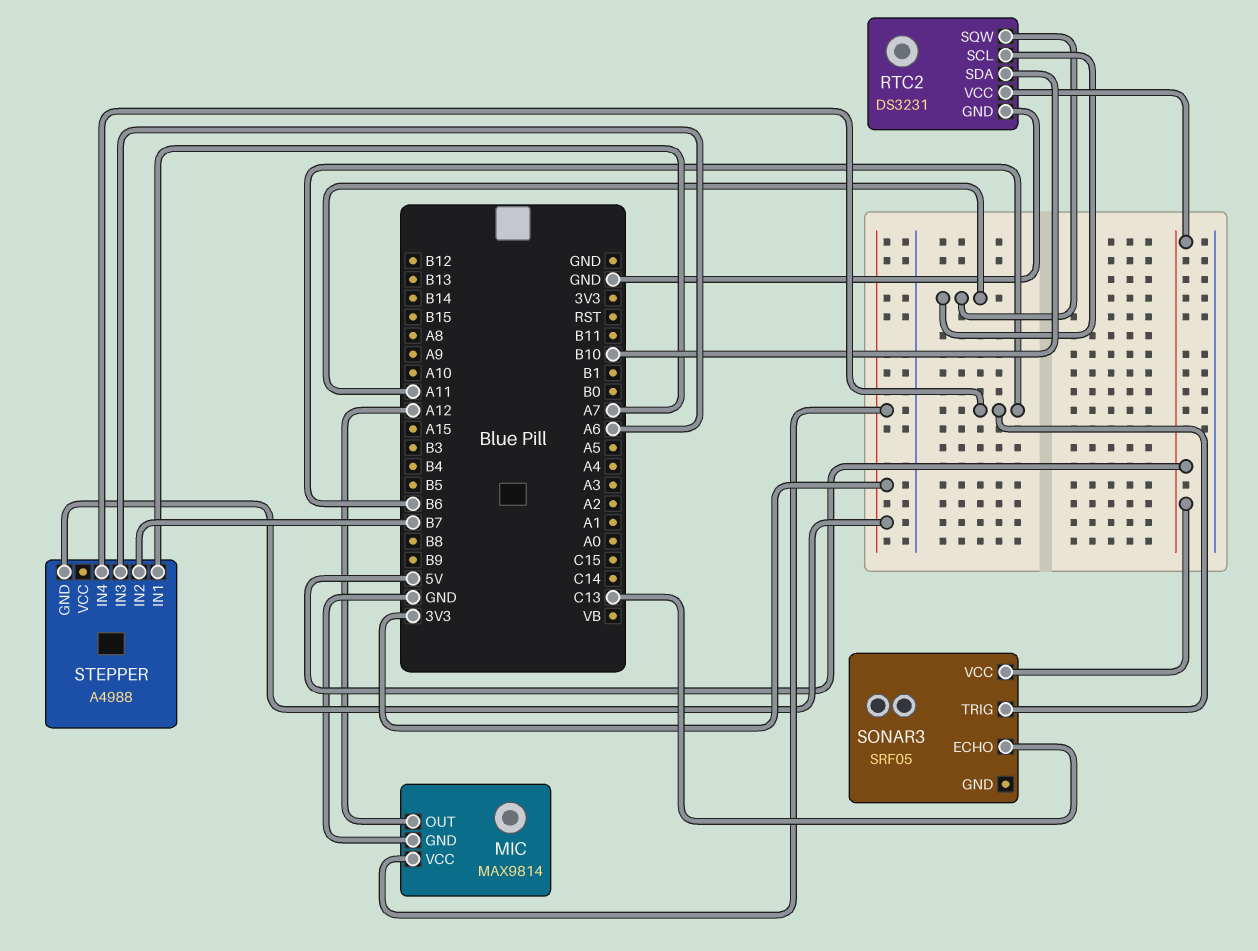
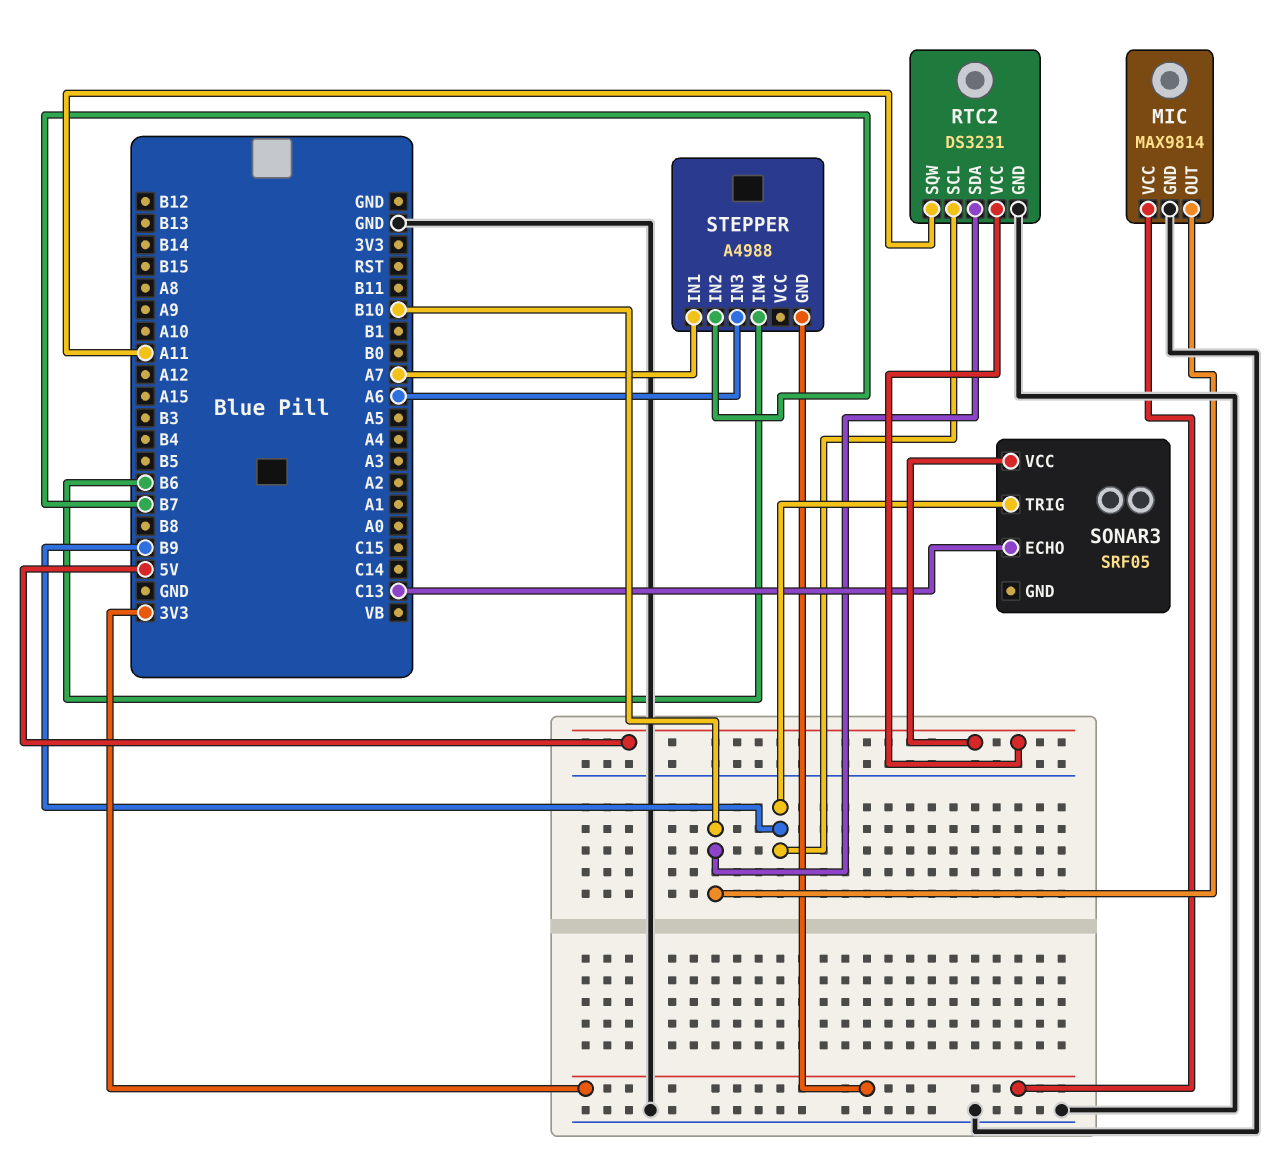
MIC pin OUT: A12 -> B10
RTC2 pin SCL: A11 -> B9
SONAR3 pin TRIG: B6 -> B9

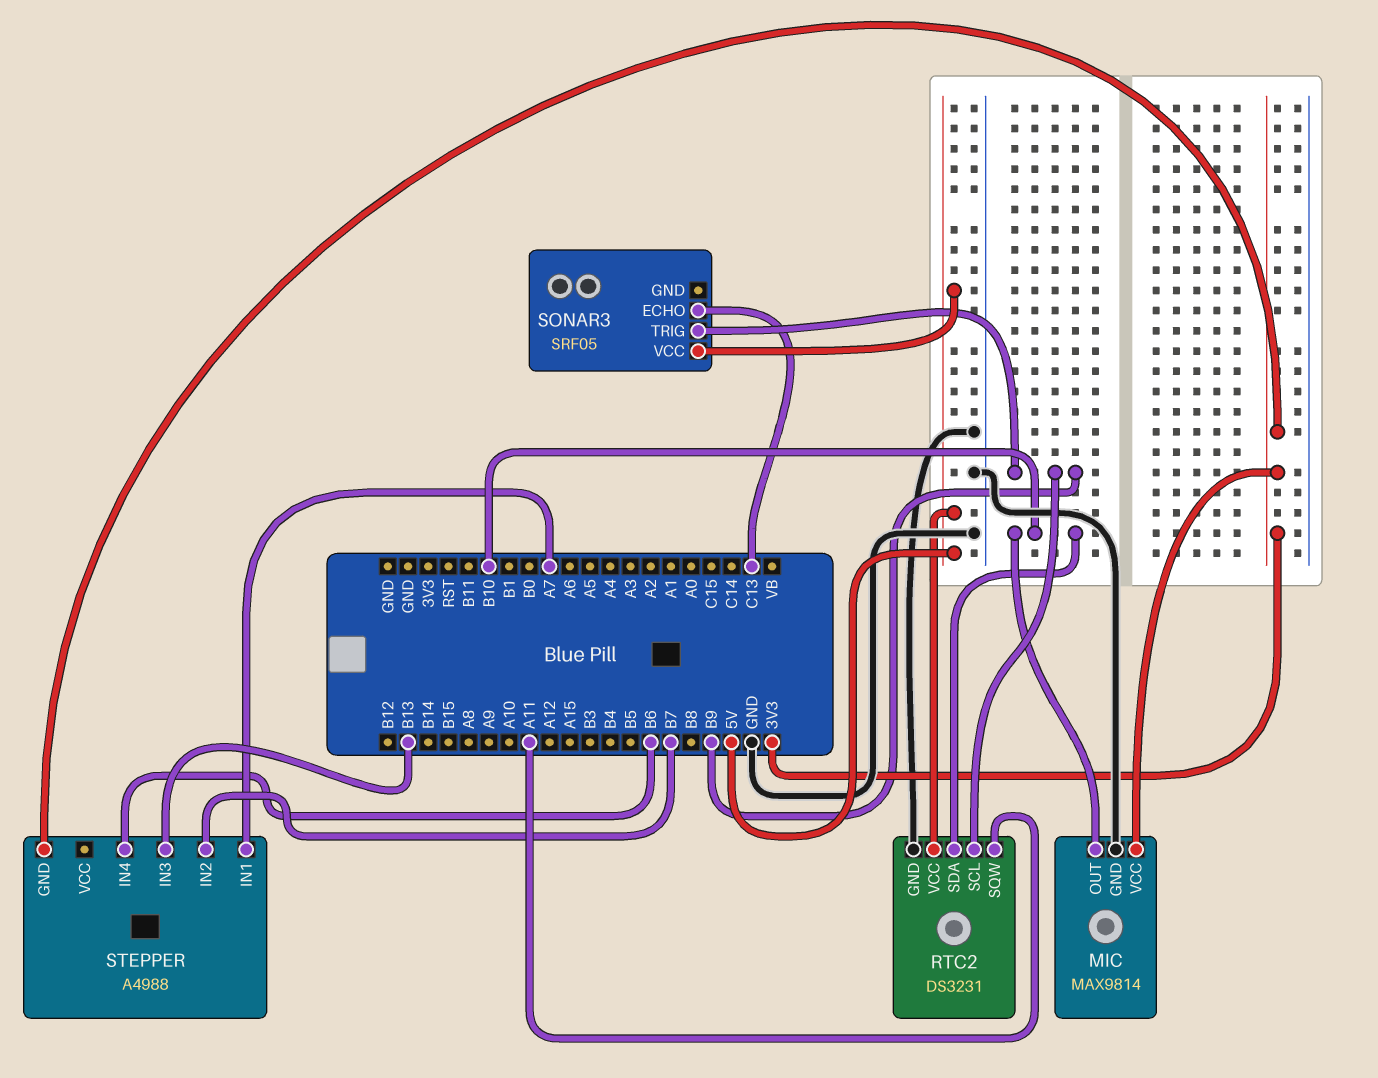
STEPPER pin IN3: A6 -> B13

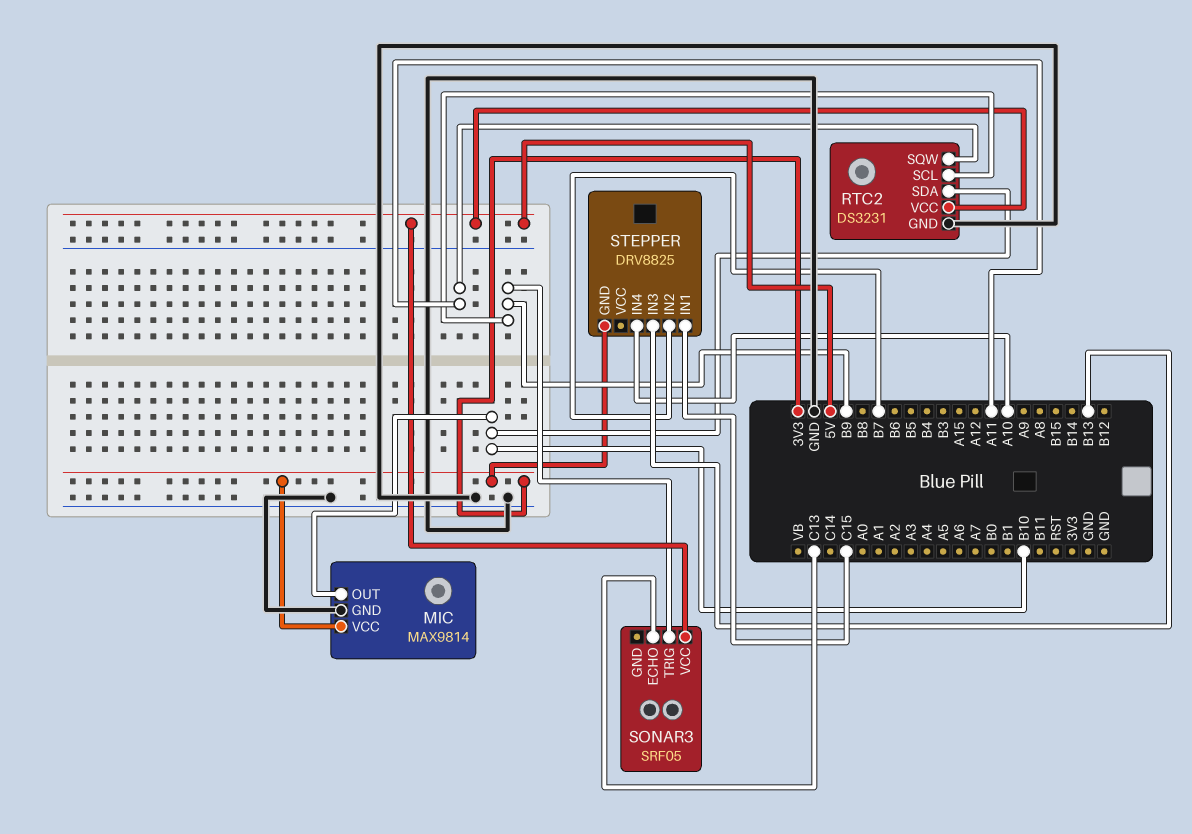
STEPPER: A4988 -> DRV8825
STEPPER pin IN1: A7 -> C15
STEPPER pin IN4: B6 -> A10

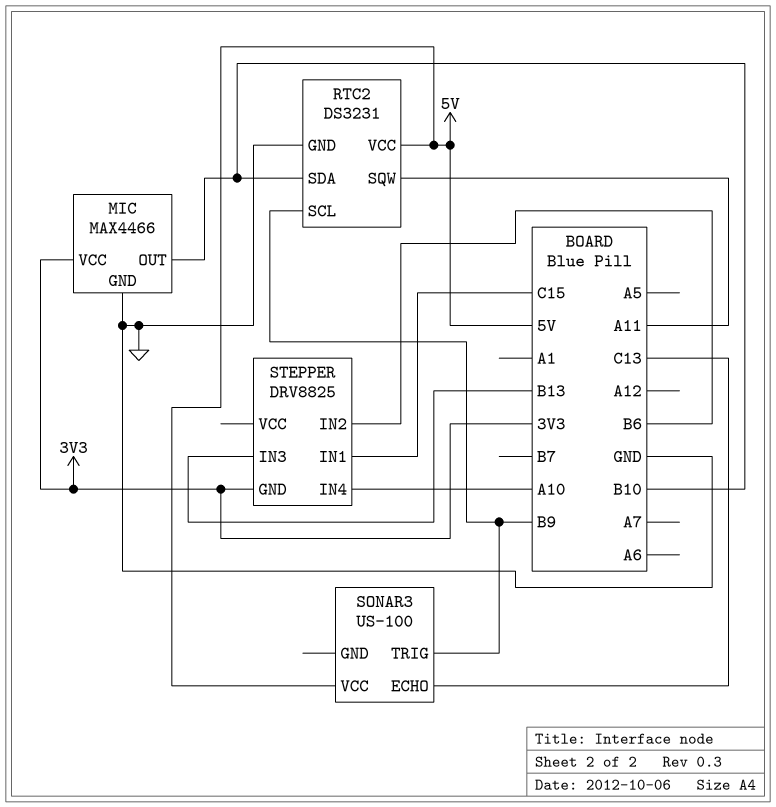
MIC: MAX9814 -> MAX4466
SONAR3: SRF05 -> US-100
STEPPER pin IN2: B7 -> B6

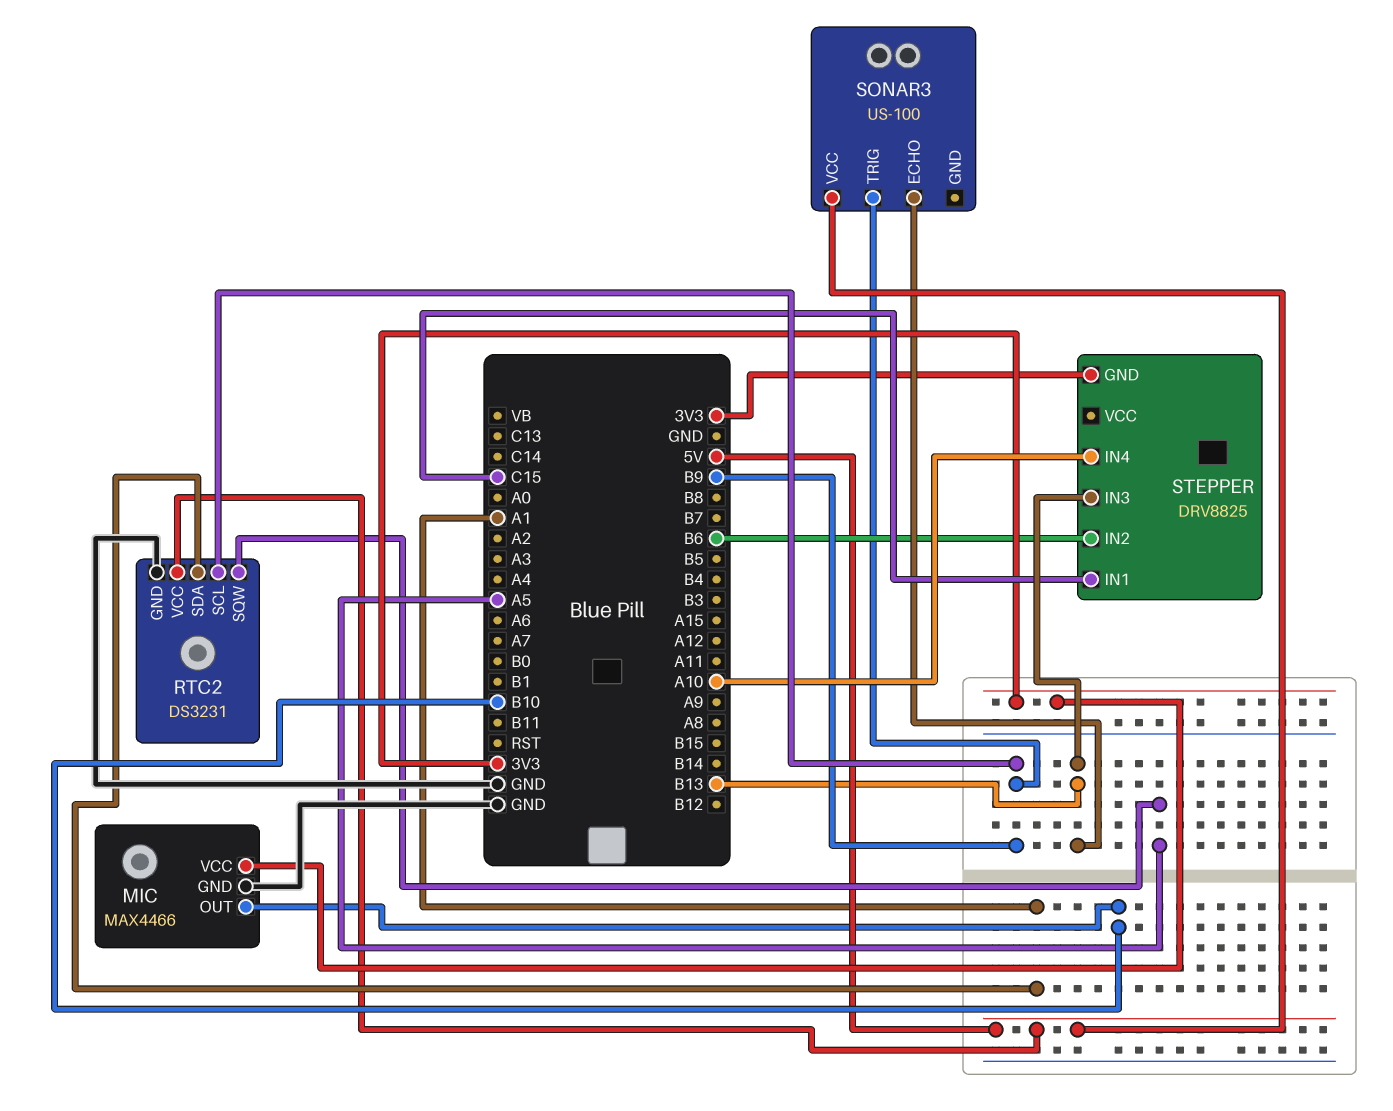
RTC2 pin SDA: B10 -> A1
RTC2 pin SQW: A11 -> A5
SONAR3 pin ECHO: C13 -> B13

